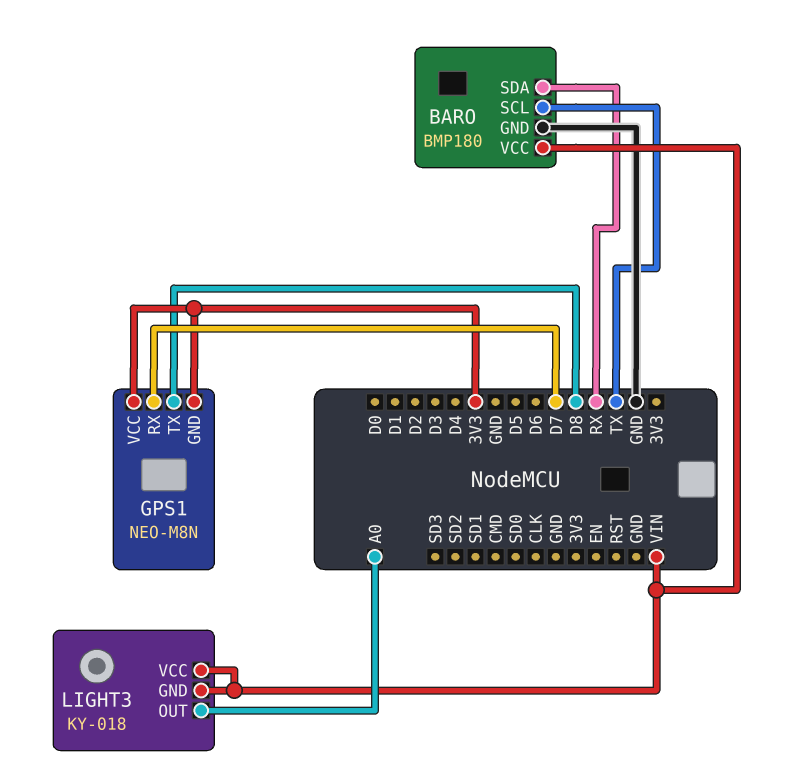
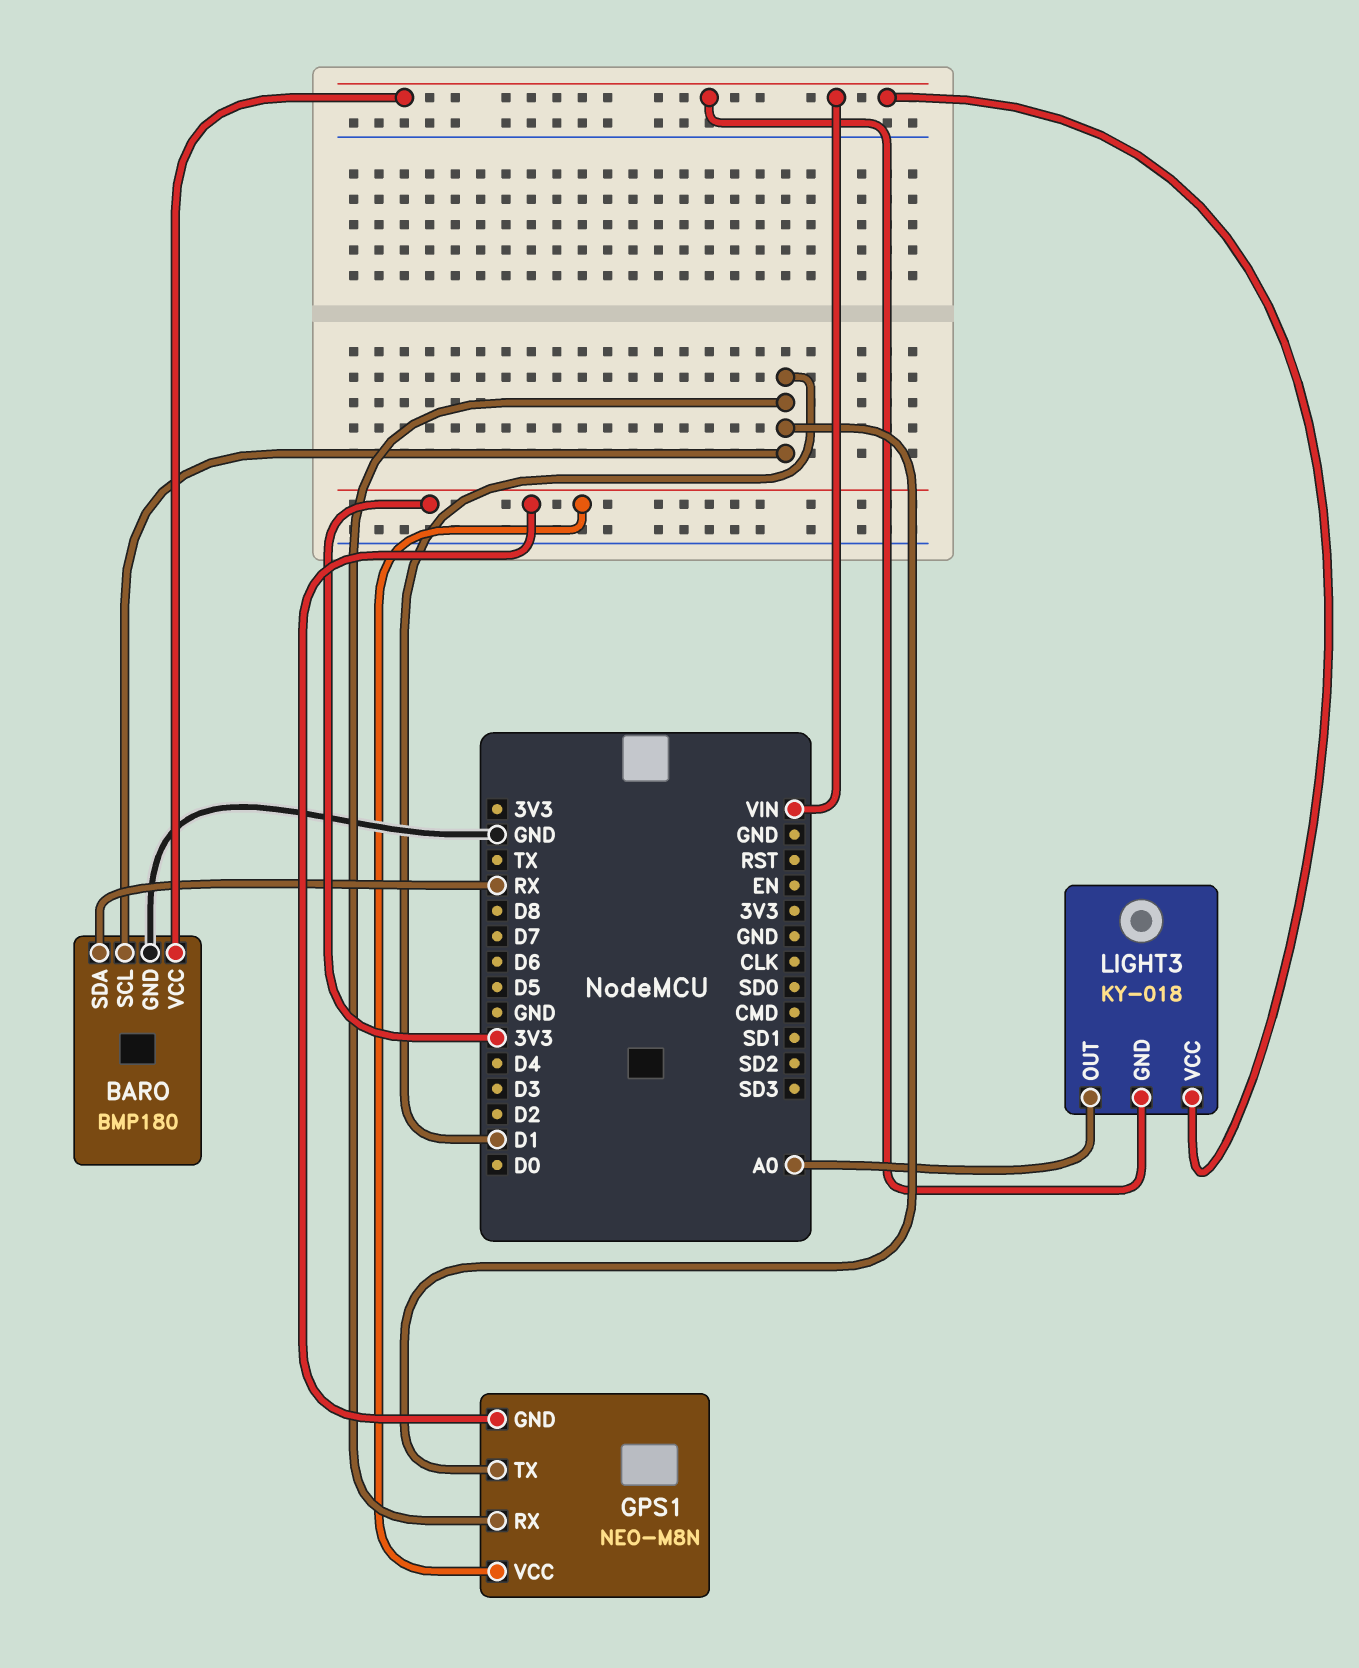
BARO pin SCL: TX -> D1
GPS1 pin RX: D7 -> D1
GPS1 pin TX: D8 -> D1

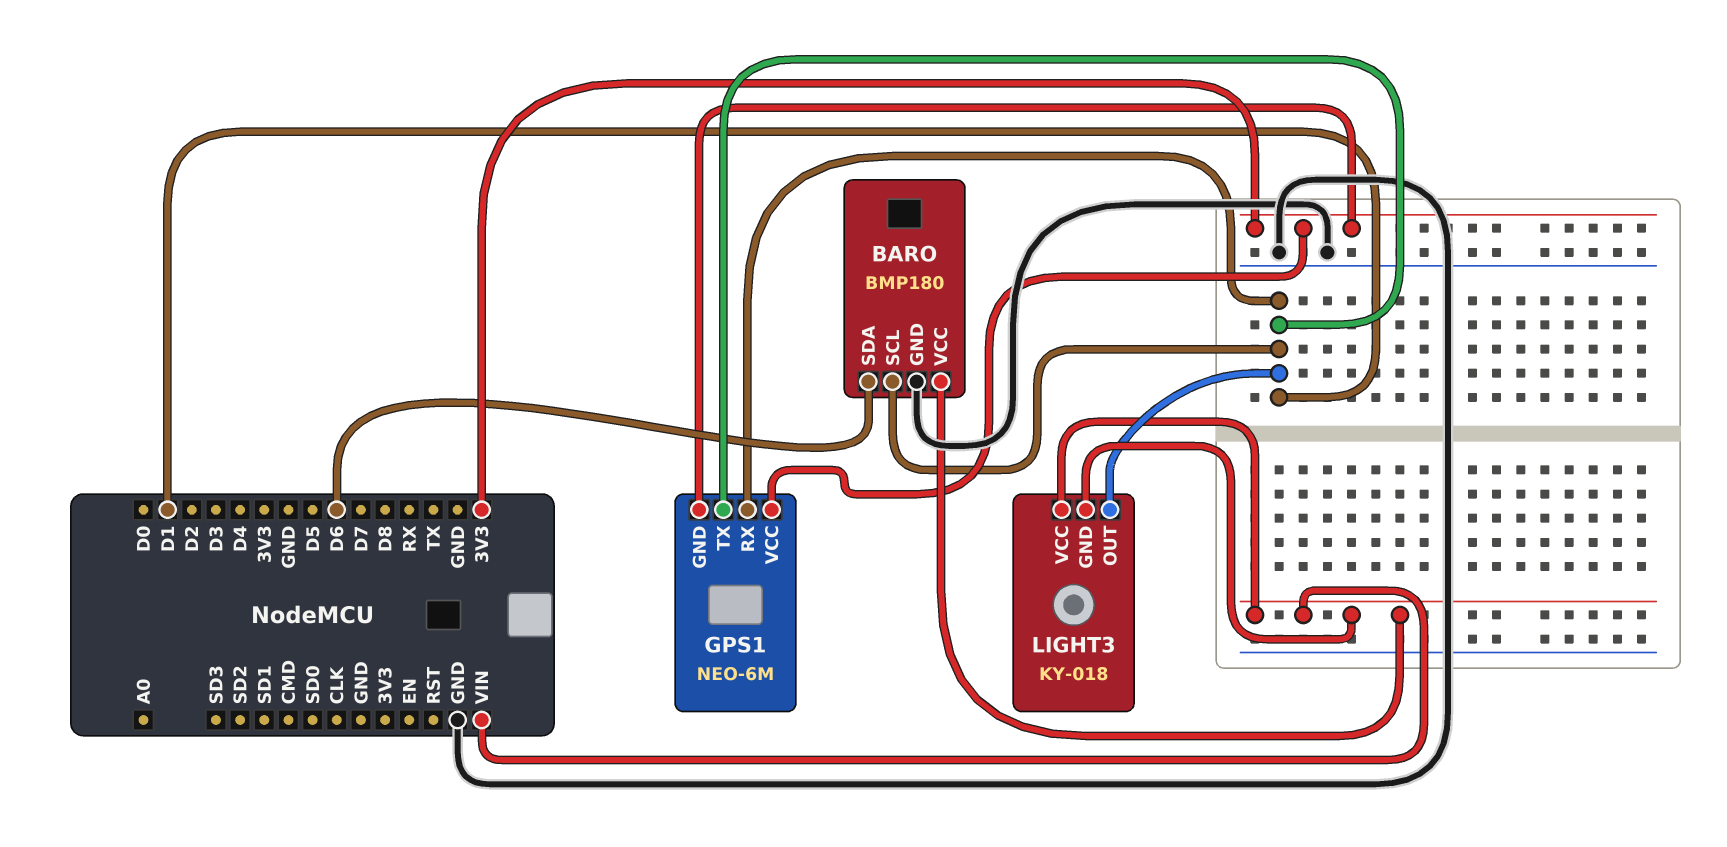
BARO pin SDA: RX -> D6
GPS1: NEO-M8N -> NEO-6M
LIGHT3 pin OUT: A0 -> D1

